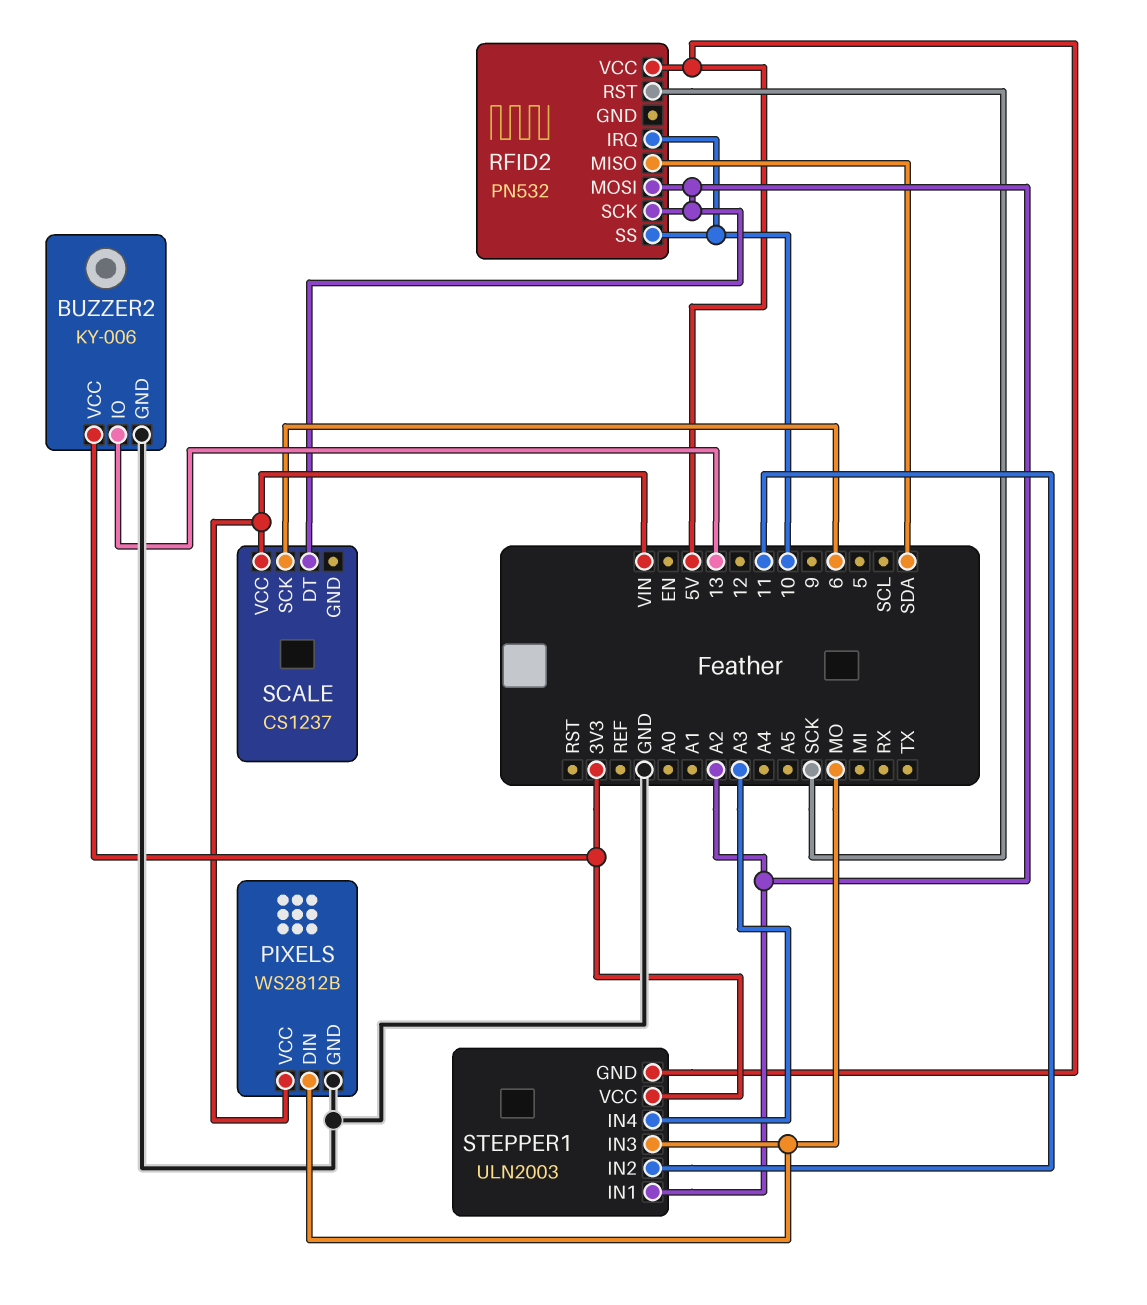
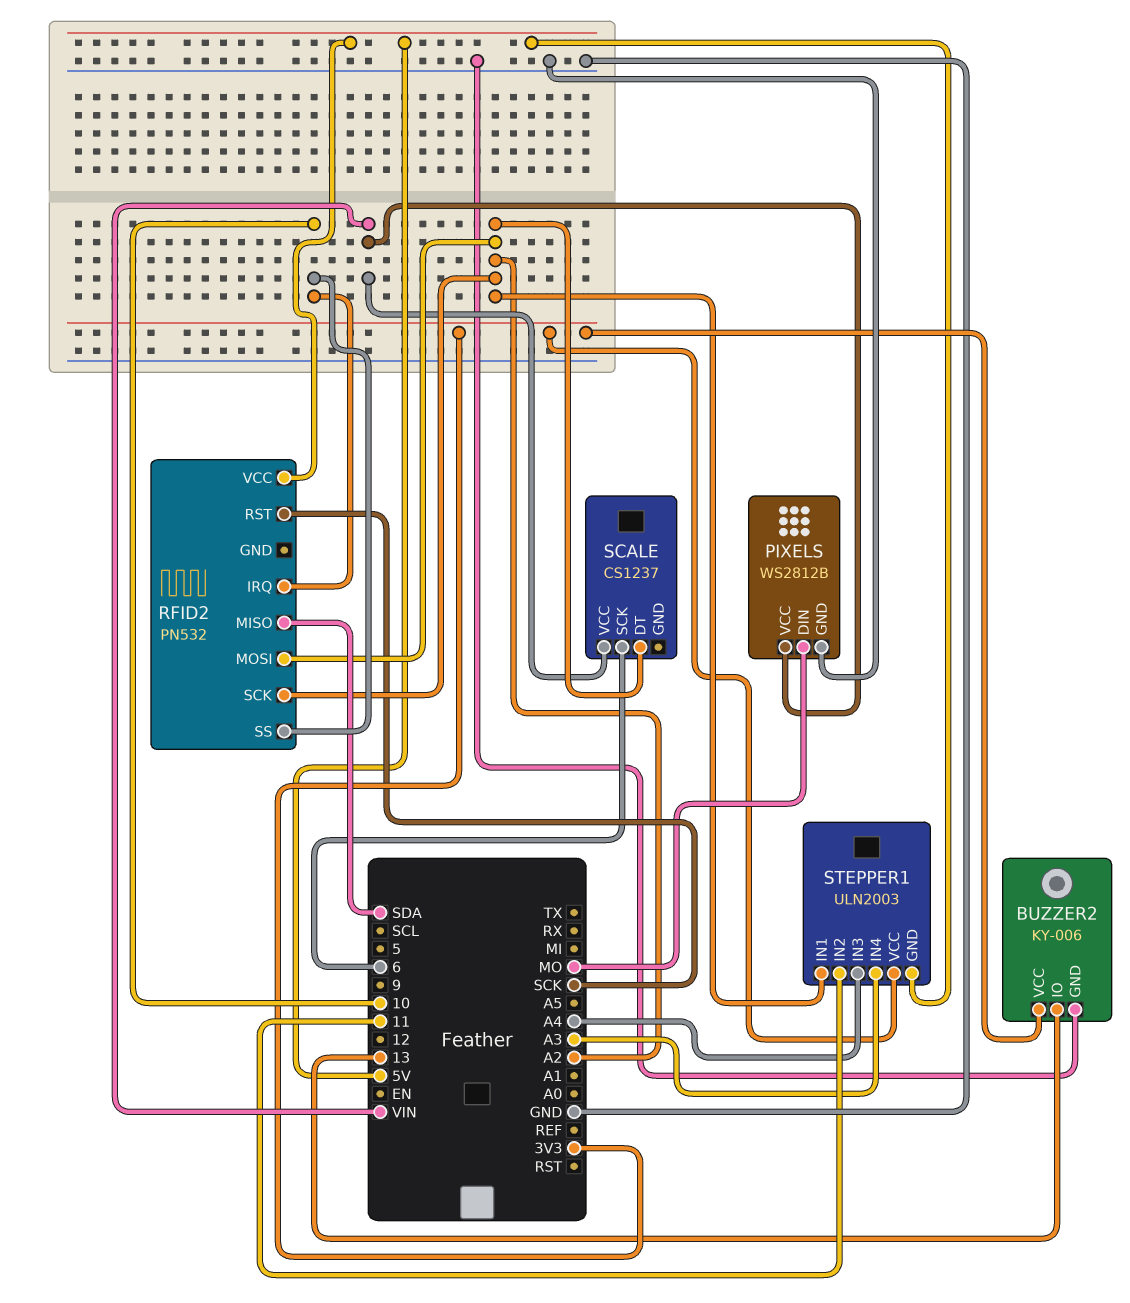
STEPPER1 pin IN3: MO -> A4

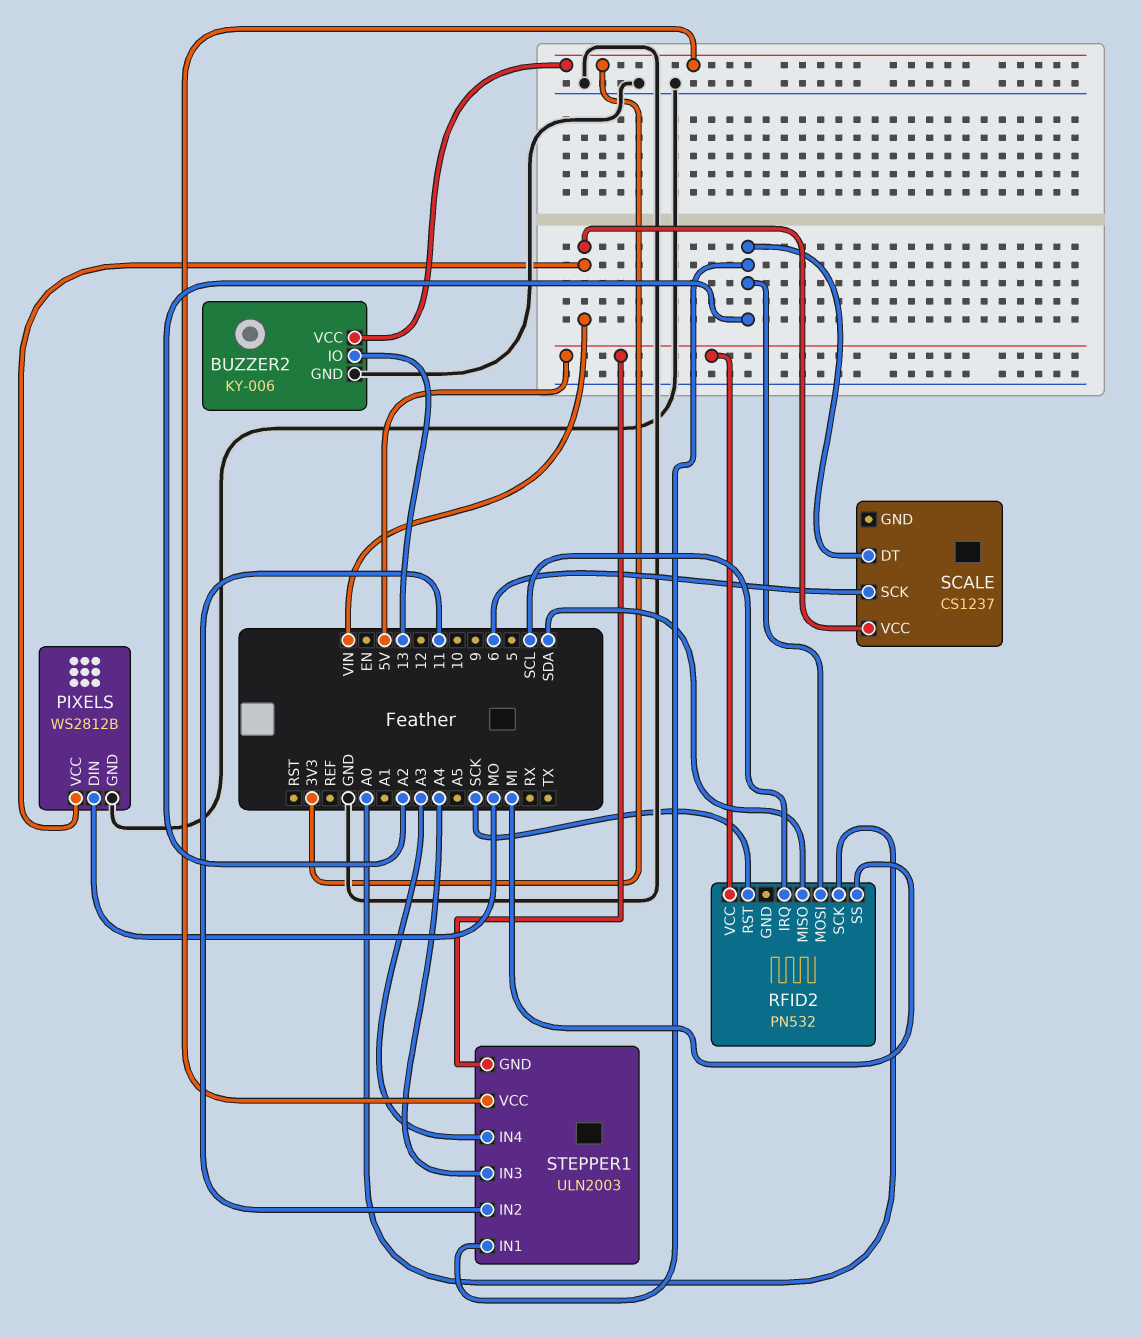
RFID2 pin IRQ: 10 -> SCL
RFID2 pin SCK: A2 -> A0
RFID2 pin SS: 10 -> MI

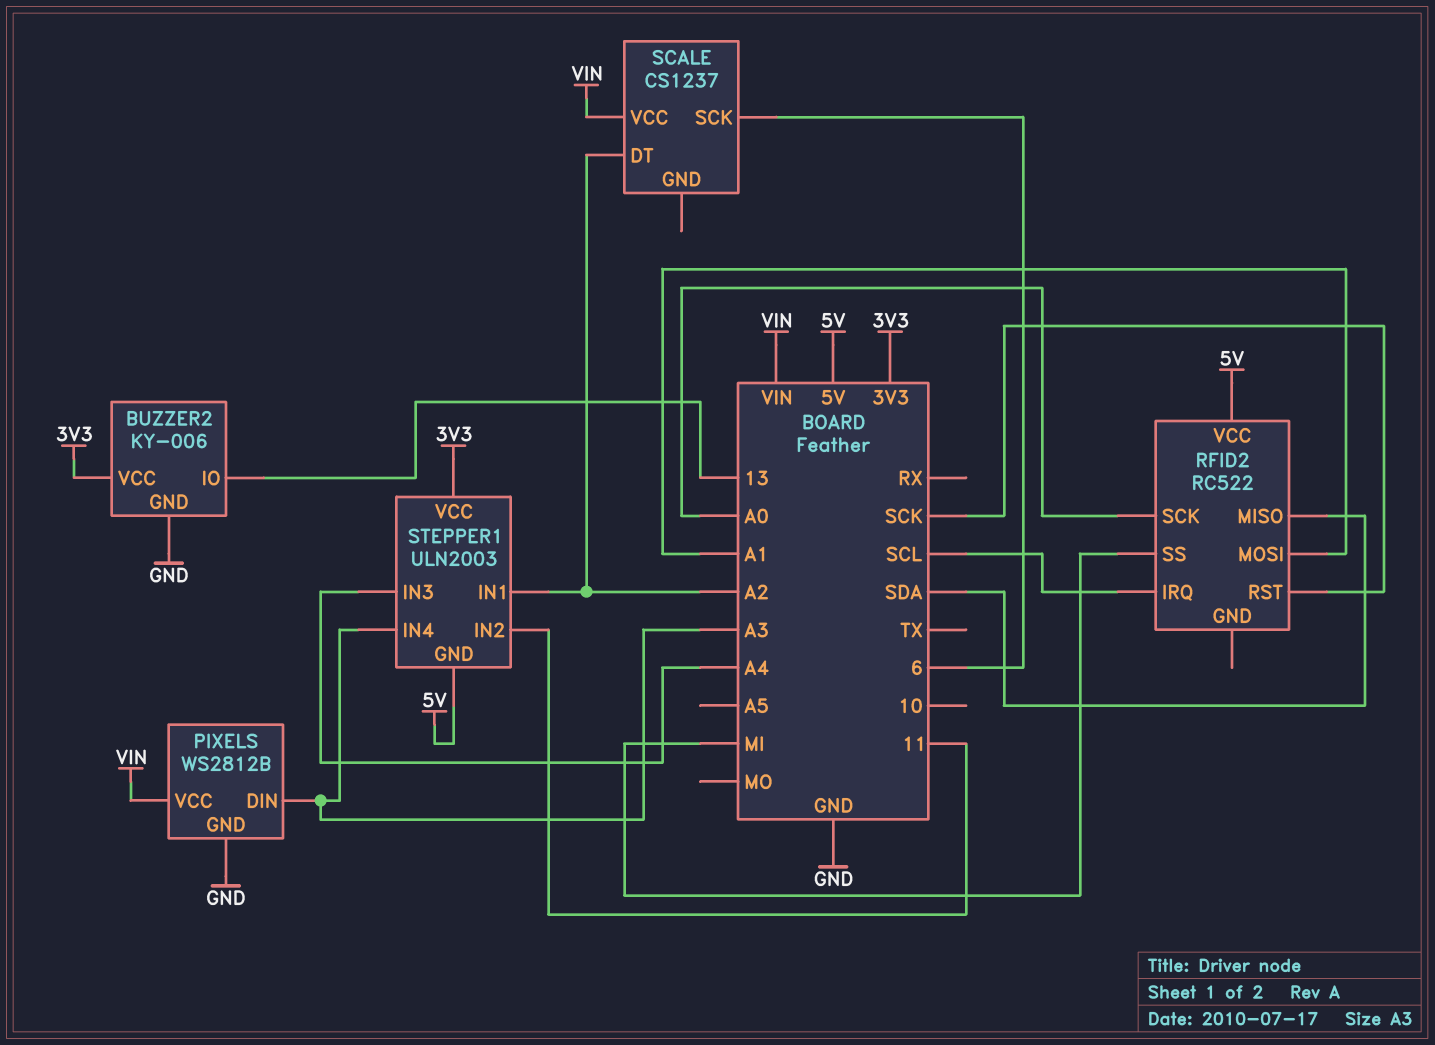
PIXELS pin DIN: MO -> A3
RFID2: PN532 -> RC522
RFID2 pin MOSI: A2 -> A1

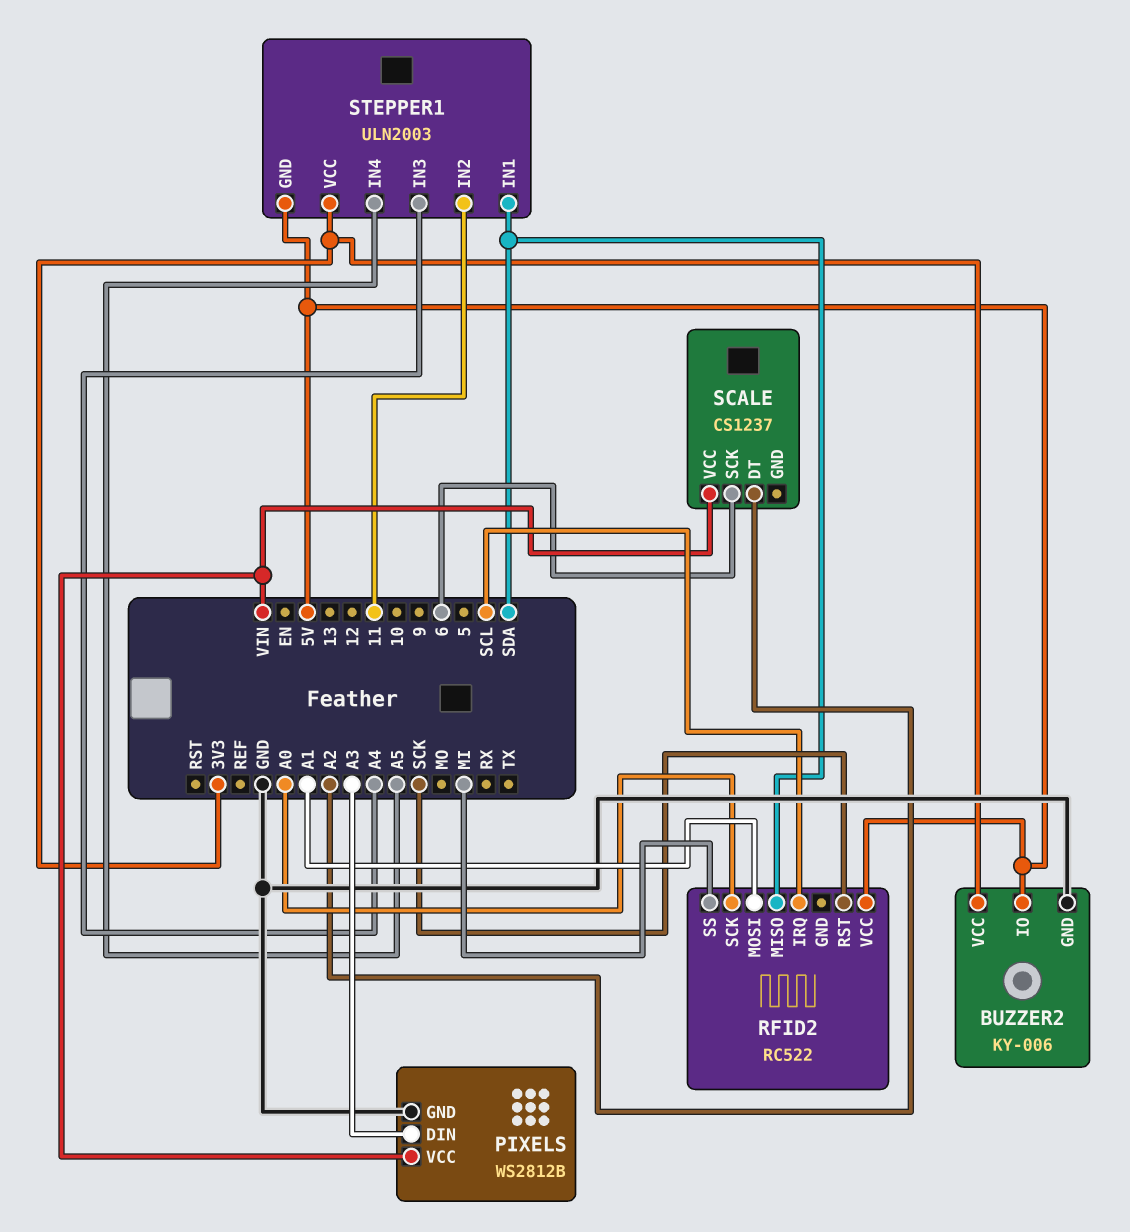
BUZZER2 pin IO: 13 -> 5V
STEPPER1 pin IN1: A2 -> SDA
STEPPER1 pin IN4: A3 -> A5

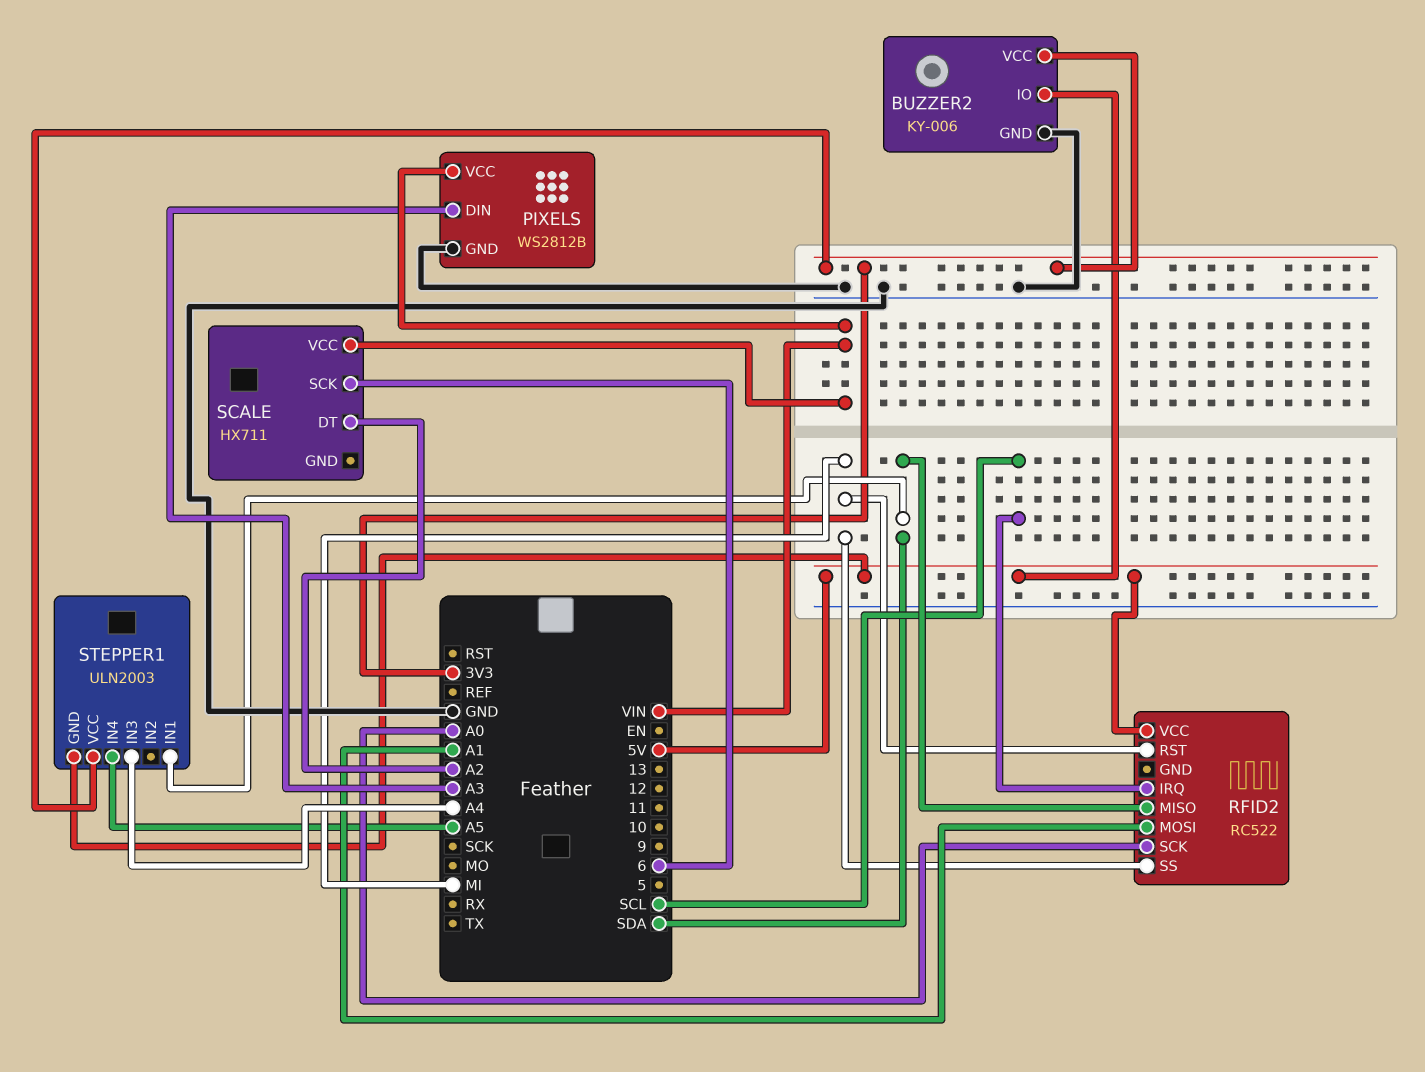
RFID2 pin RST: SCK -> MI
SCALE: CS1237 -> HX711
STEPPER1 pin IN2: 11 -> none

